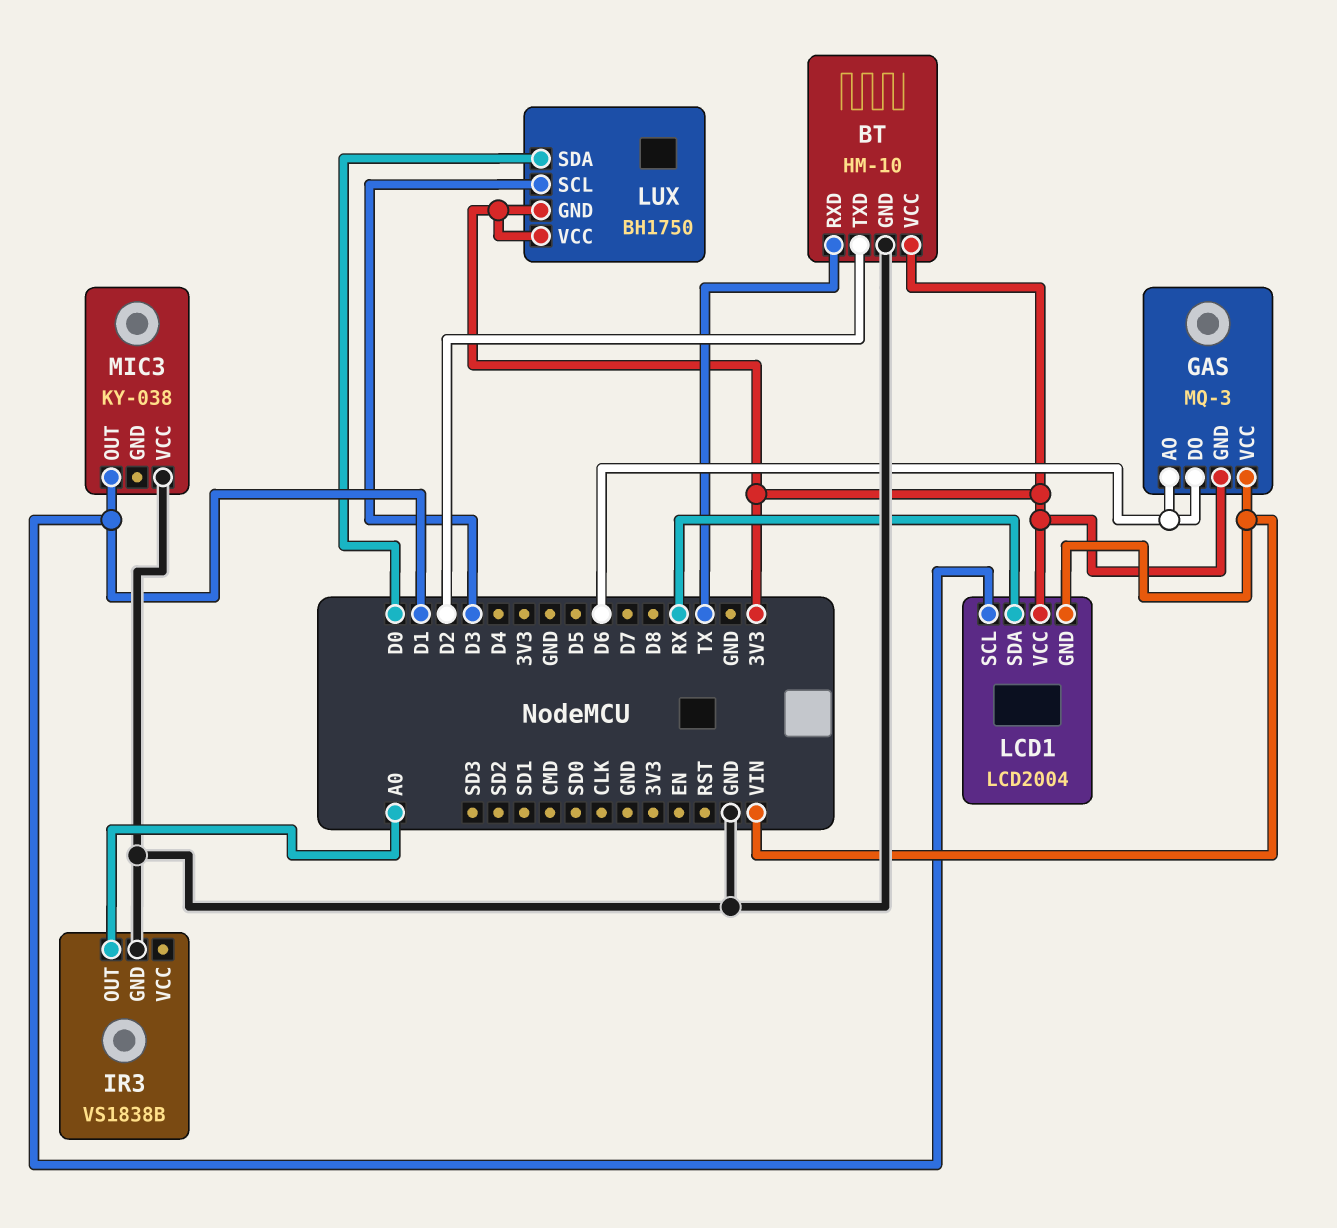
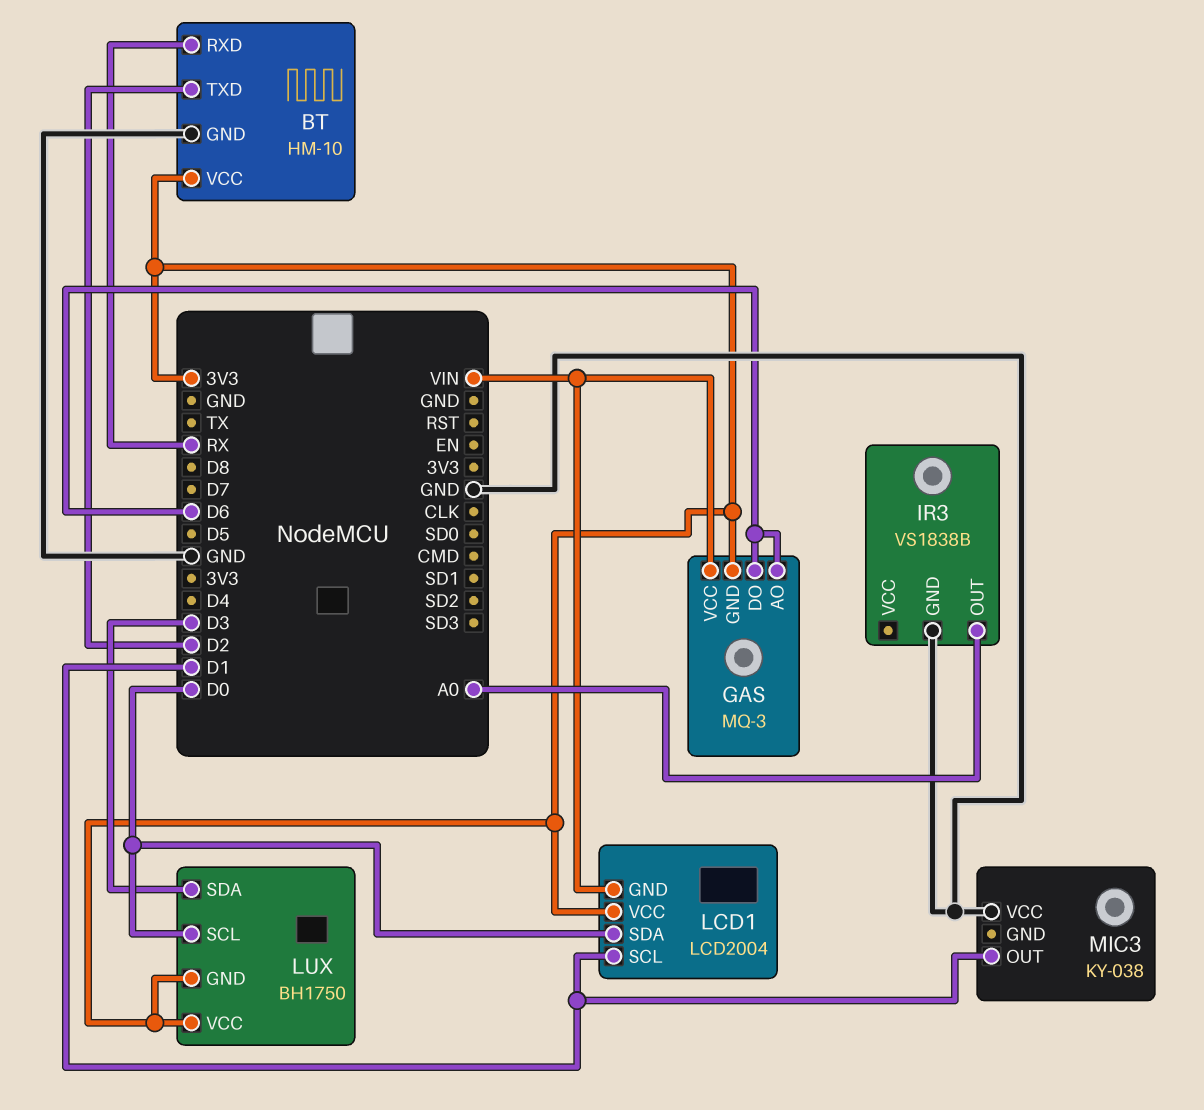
BT pin RXD: TX -> RX
LCD1 pin SDA: RX -> D0
LUX pin SCL: D3 -> D0
LUX pin SDA: D0 -> D3

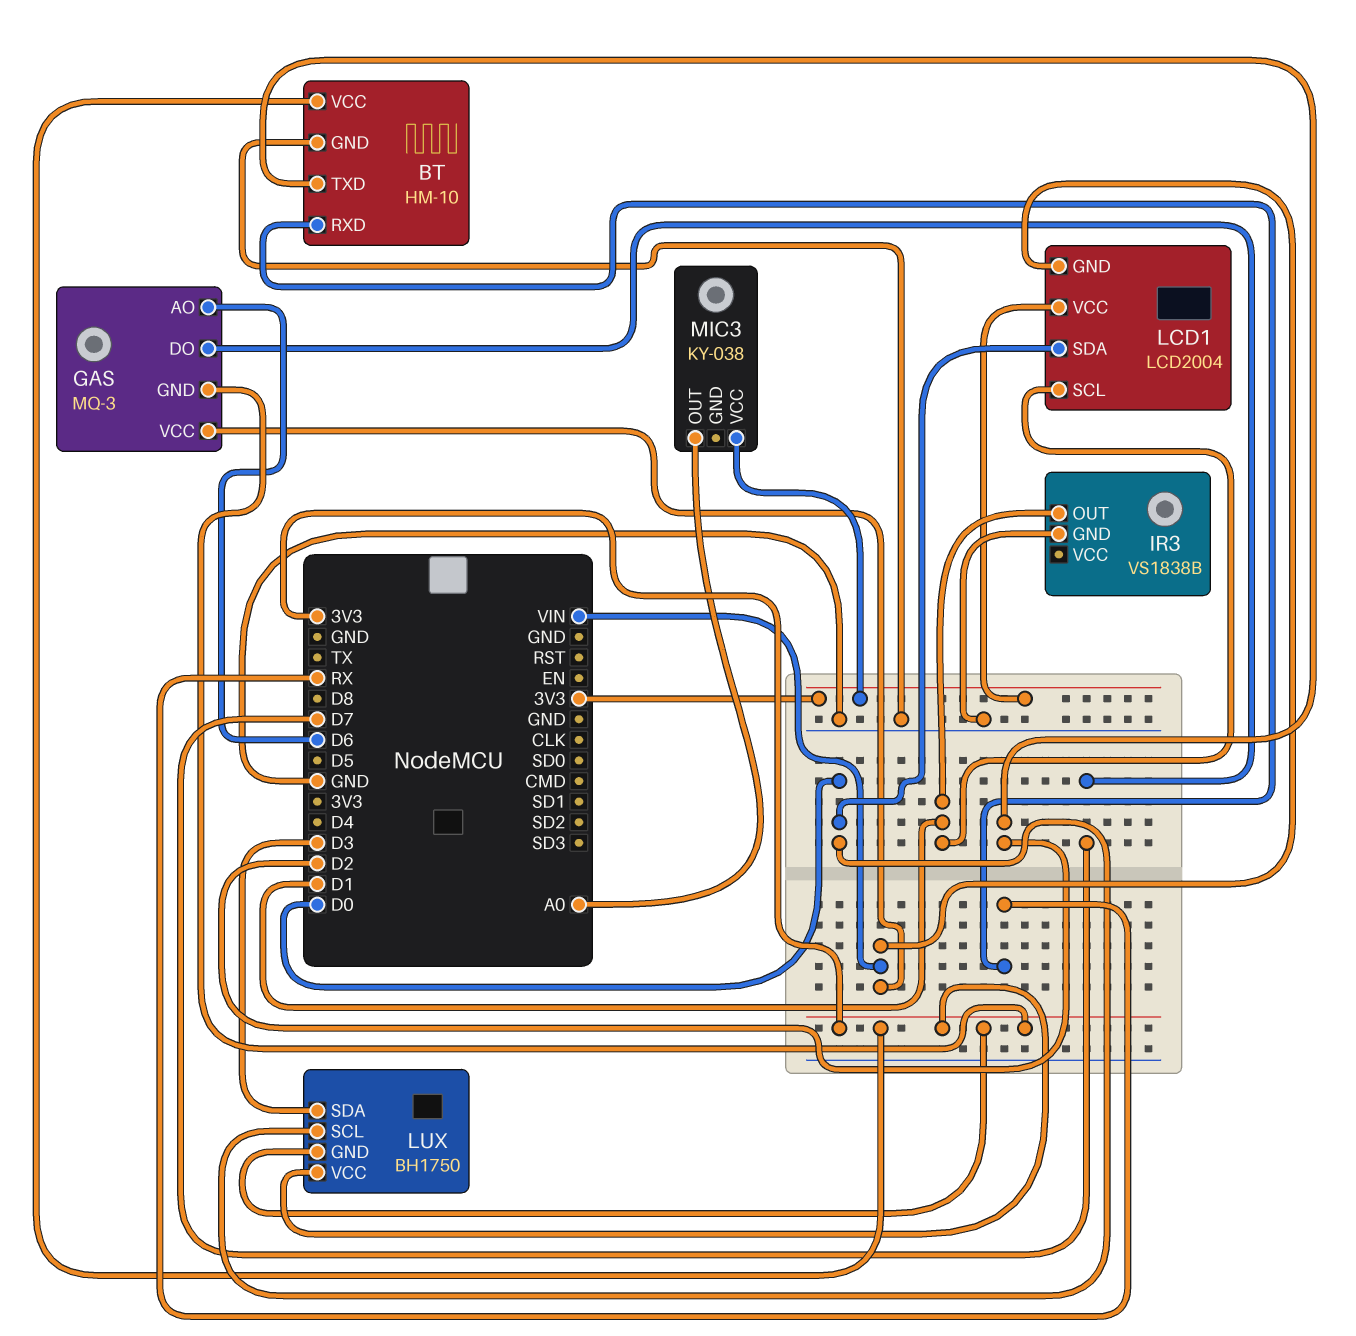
GAS pin DO: D6 -> D7
IR3 pin OUT: A0 -> D1
MIC3 pin OUT: D1 -> A0
MIC3 pin VCC: GND -> 3V3

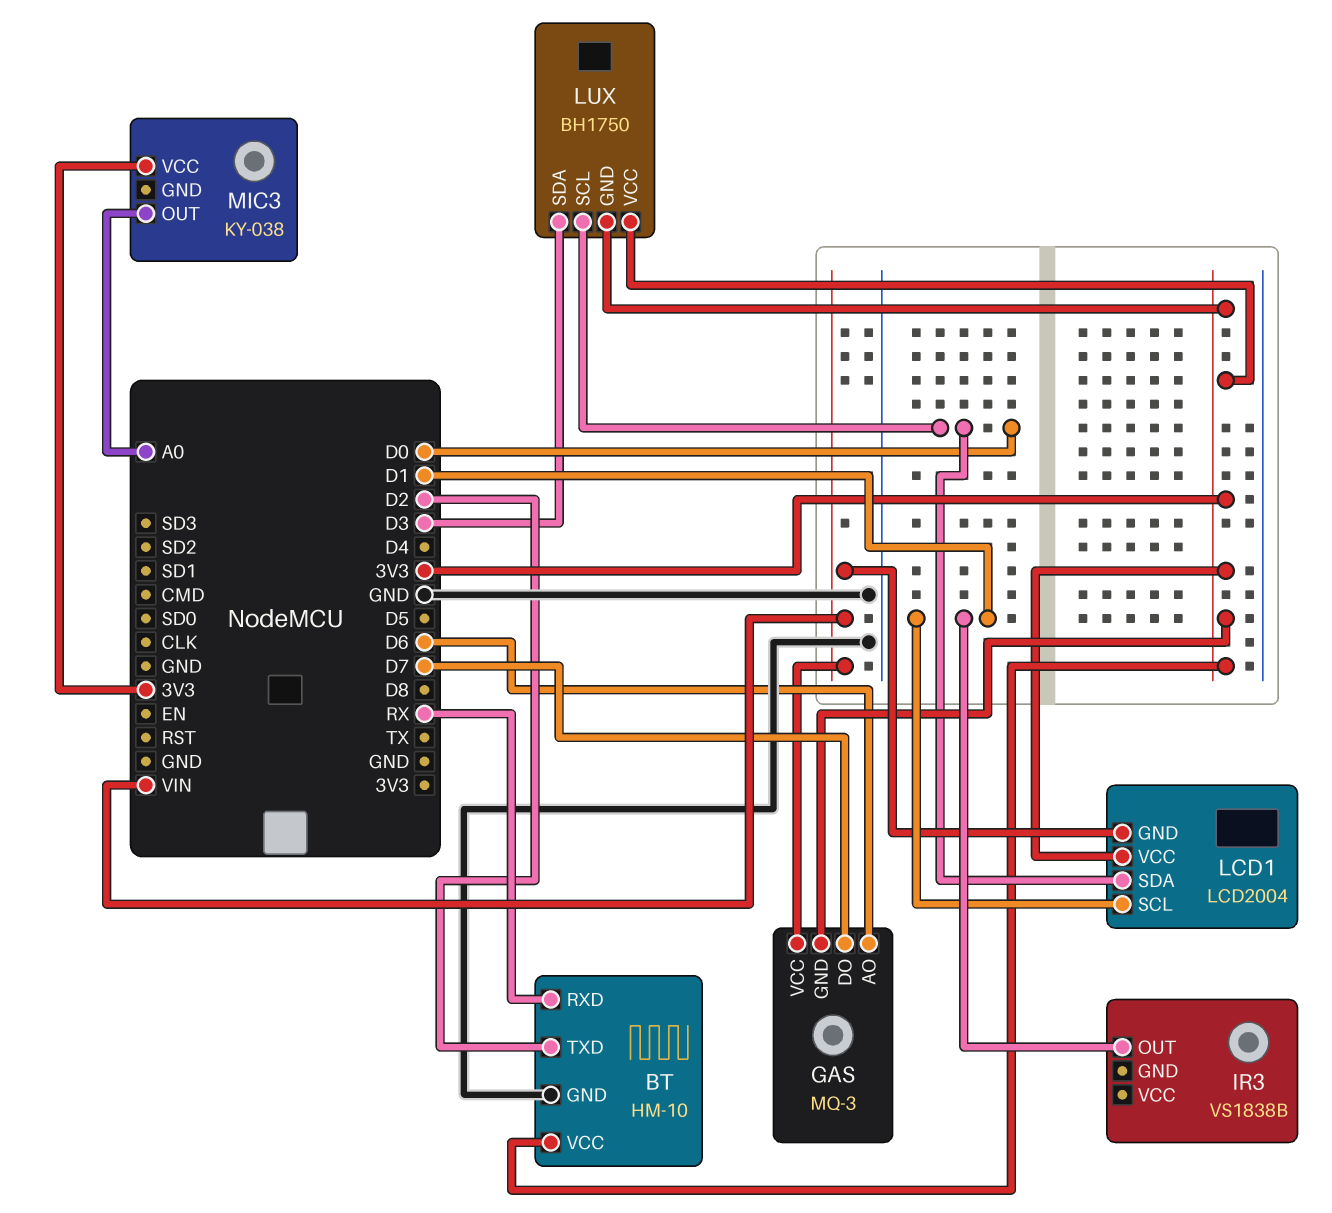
IR3 pin GND: GND -> none

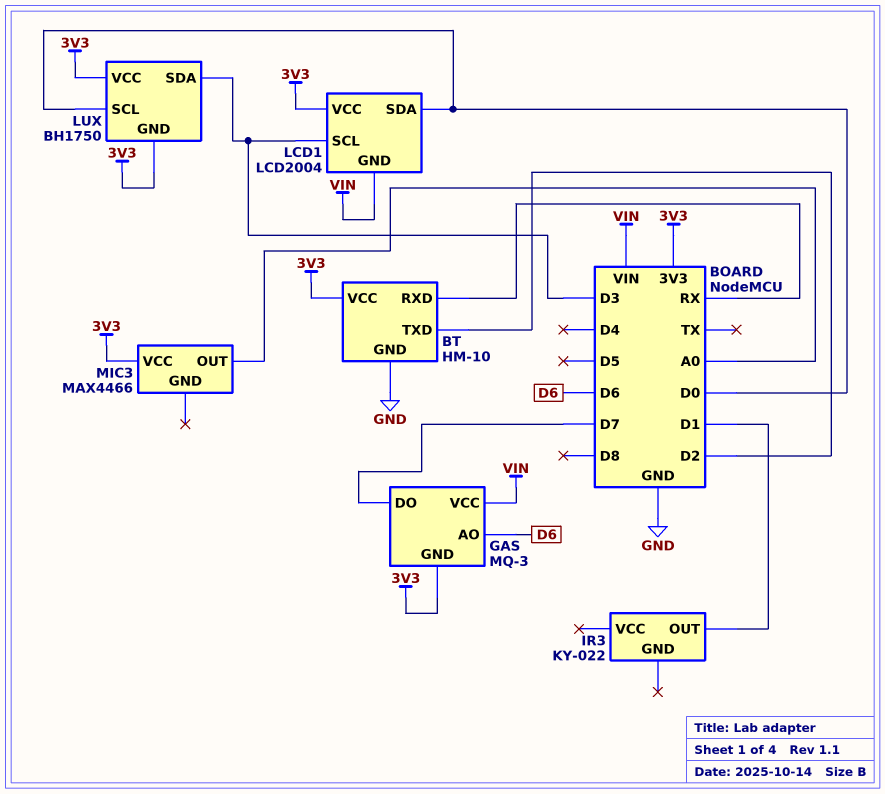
IR3: VS1838B -> KY-022
LCD1 pin SCL: D1 -> D3
MIC3: KY-038 -> MAX4466

